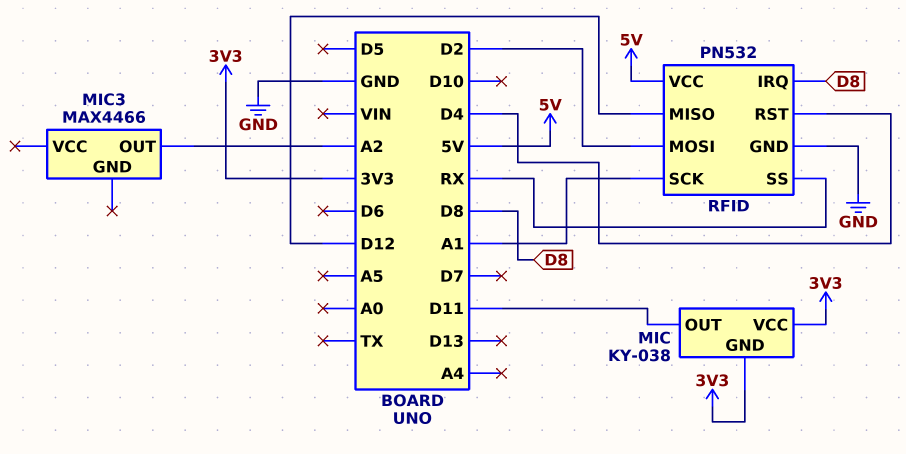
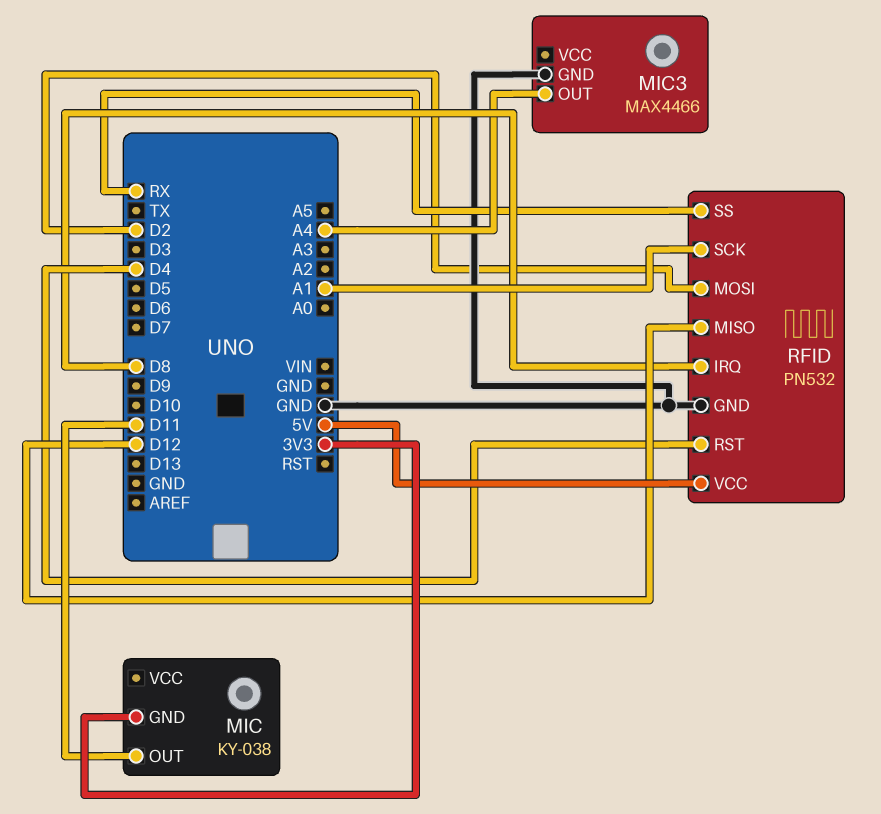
MIC pin VCC: 3V3 -> none
MIC3 pin GND: none -> GND
MIC3 pin OUT: A2 -> A4

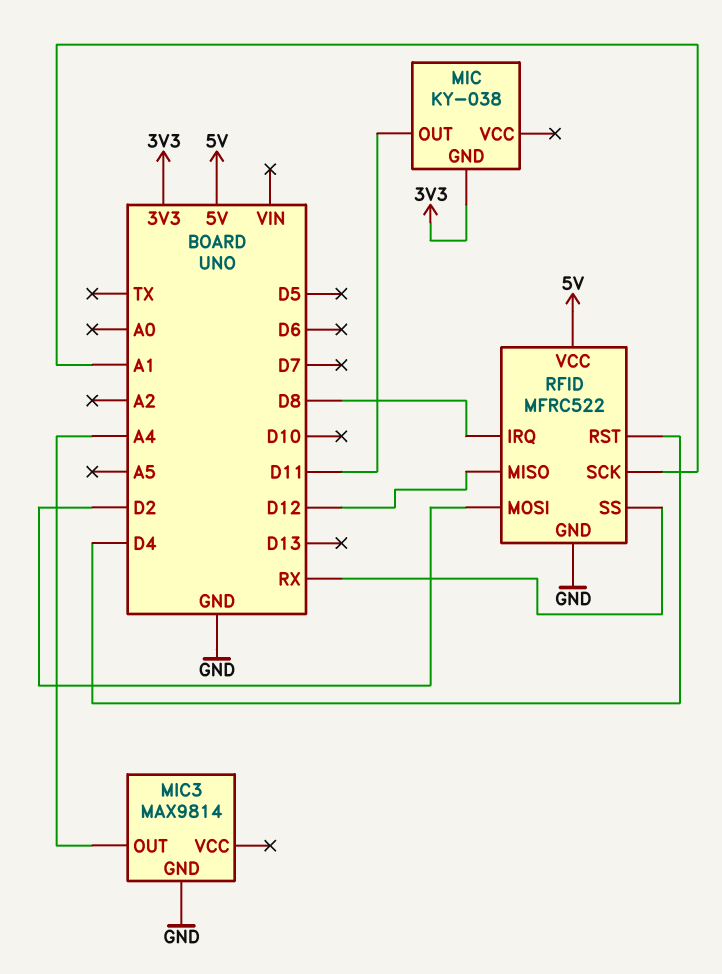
MIC3: MAX4466 -> MAX9814
RFID: PN532 -> MFRC522

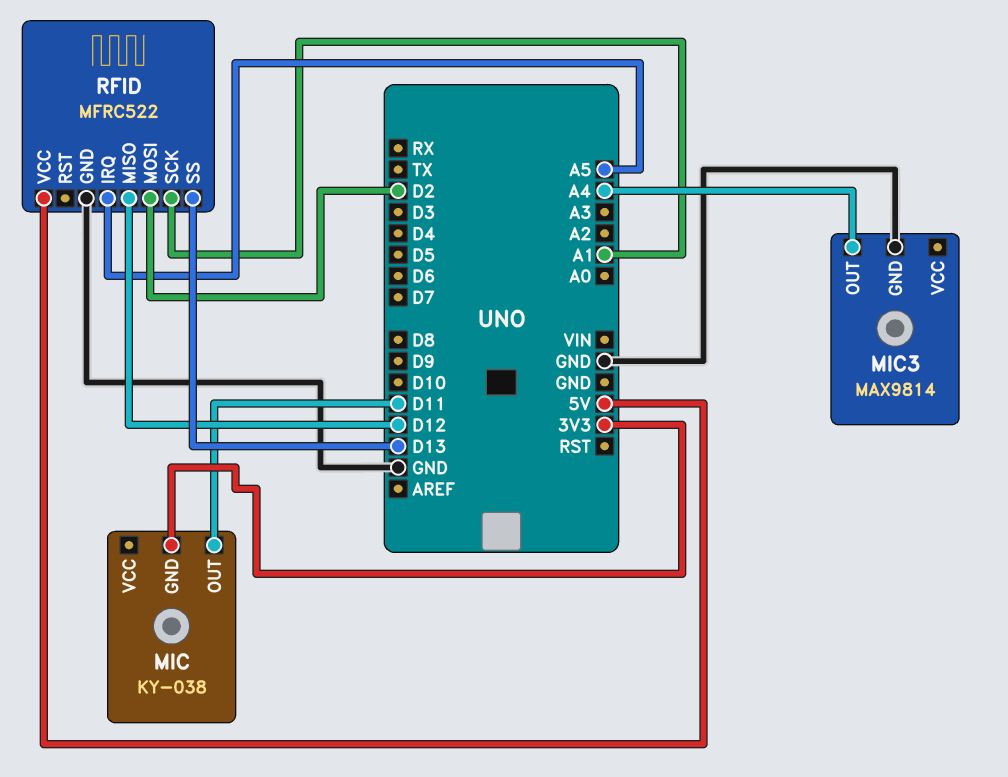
RFID pin IRQ: D8 -> A5
RFID pin RST: D4 -> none
RFID pin SS: RX -> D13

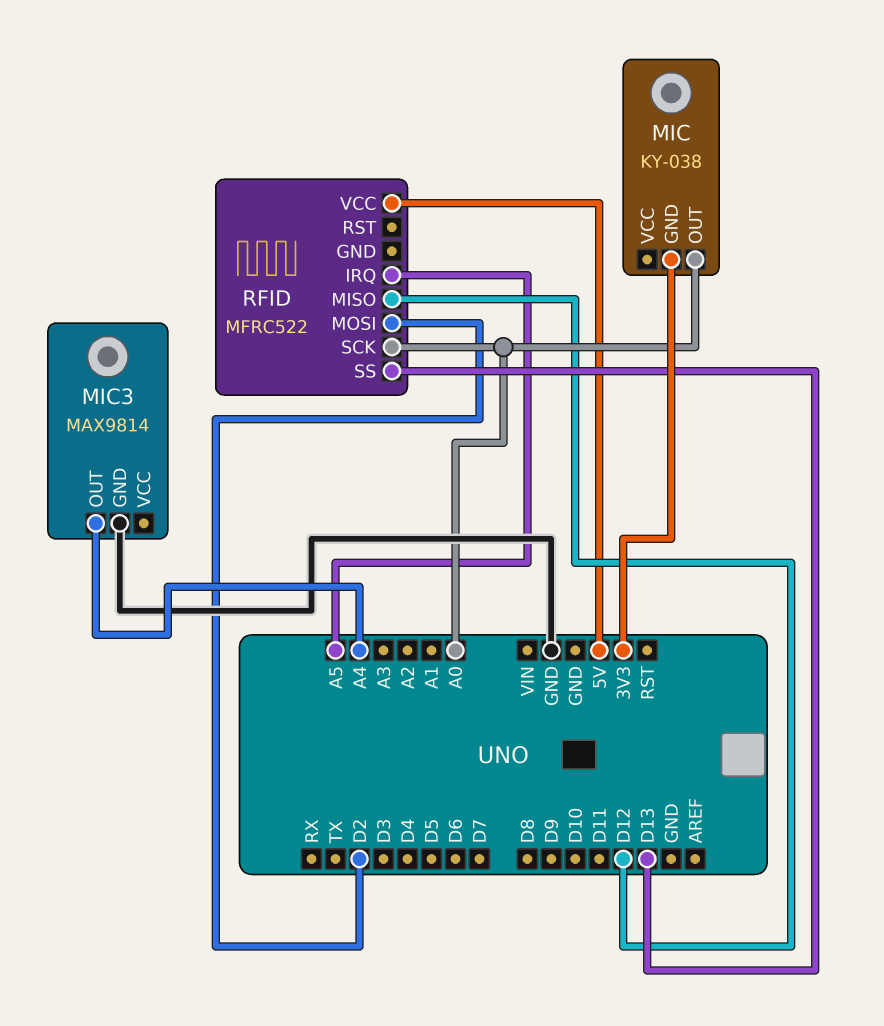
MIC pin OUT: D11 -> A0
RFID pin GND: GND -> none
RFID pin SCK: A1 -> A0

